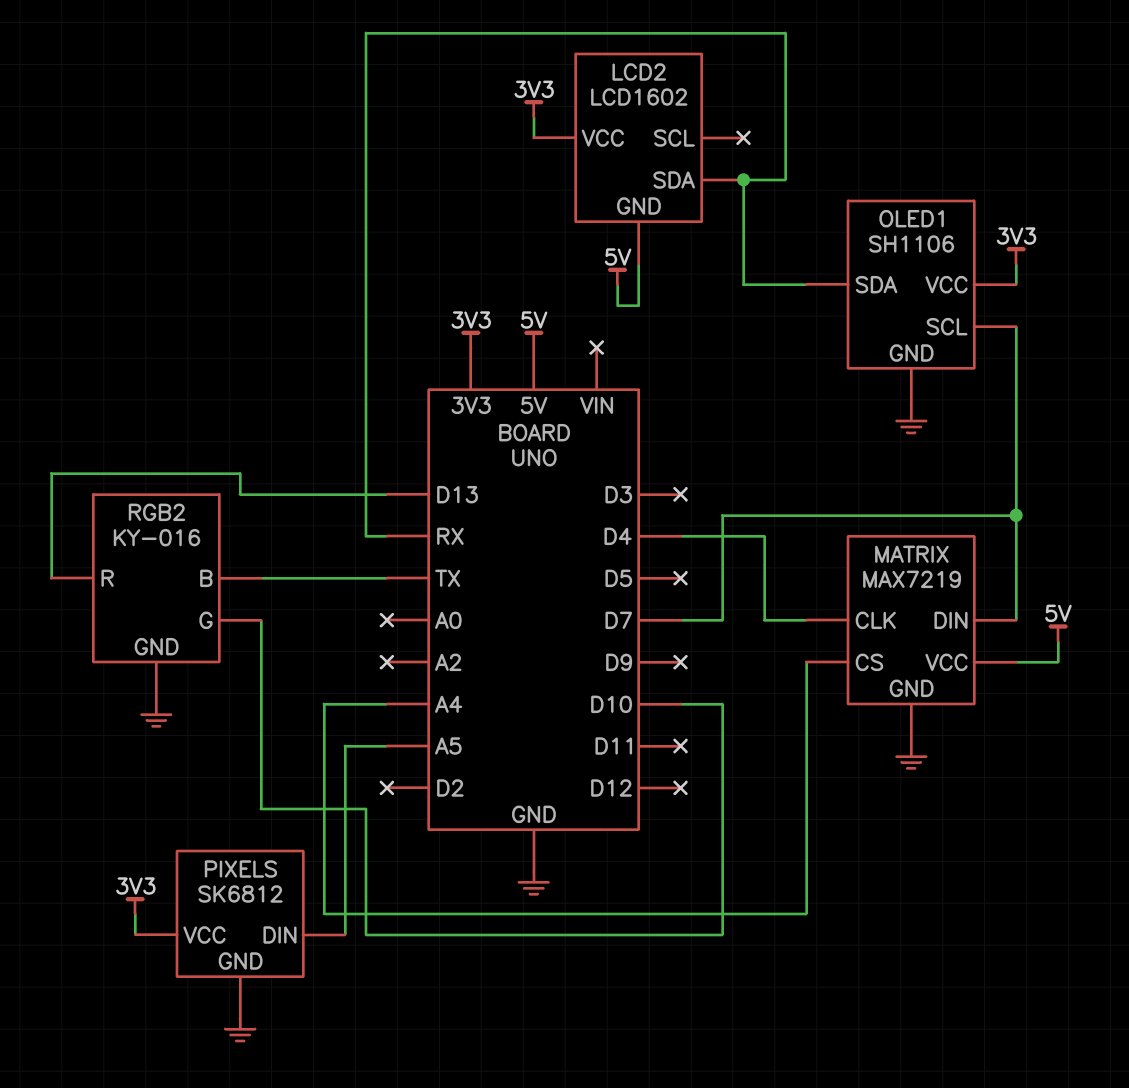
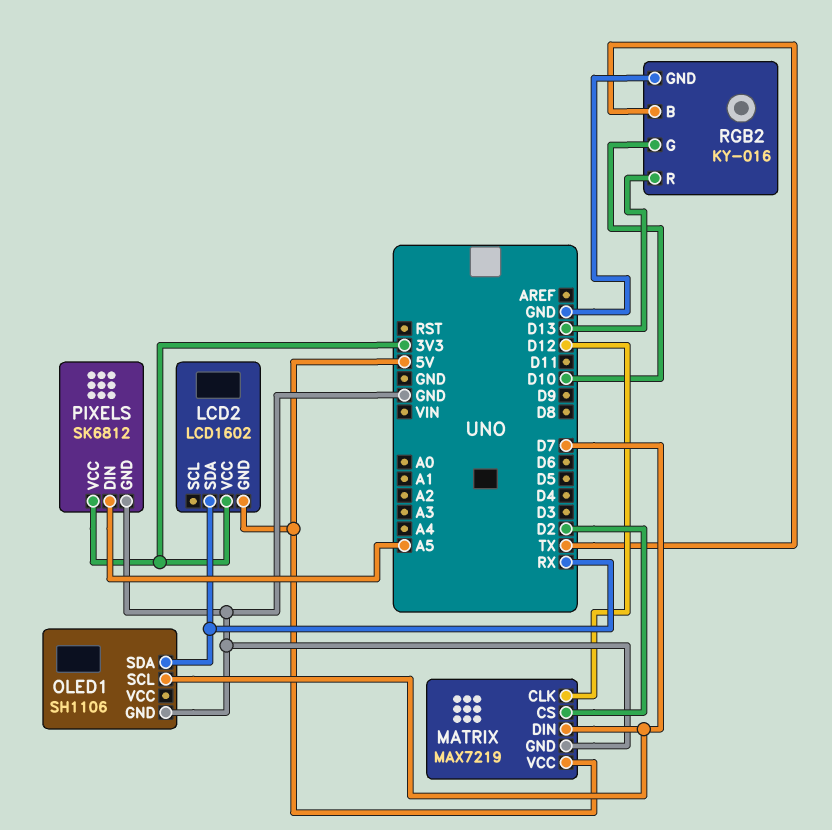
MATRIX pin CLK: D4 -> D12
MATRIX pin CS: A4 -> D2
OLED1 pin VCC: 3V3 -> none

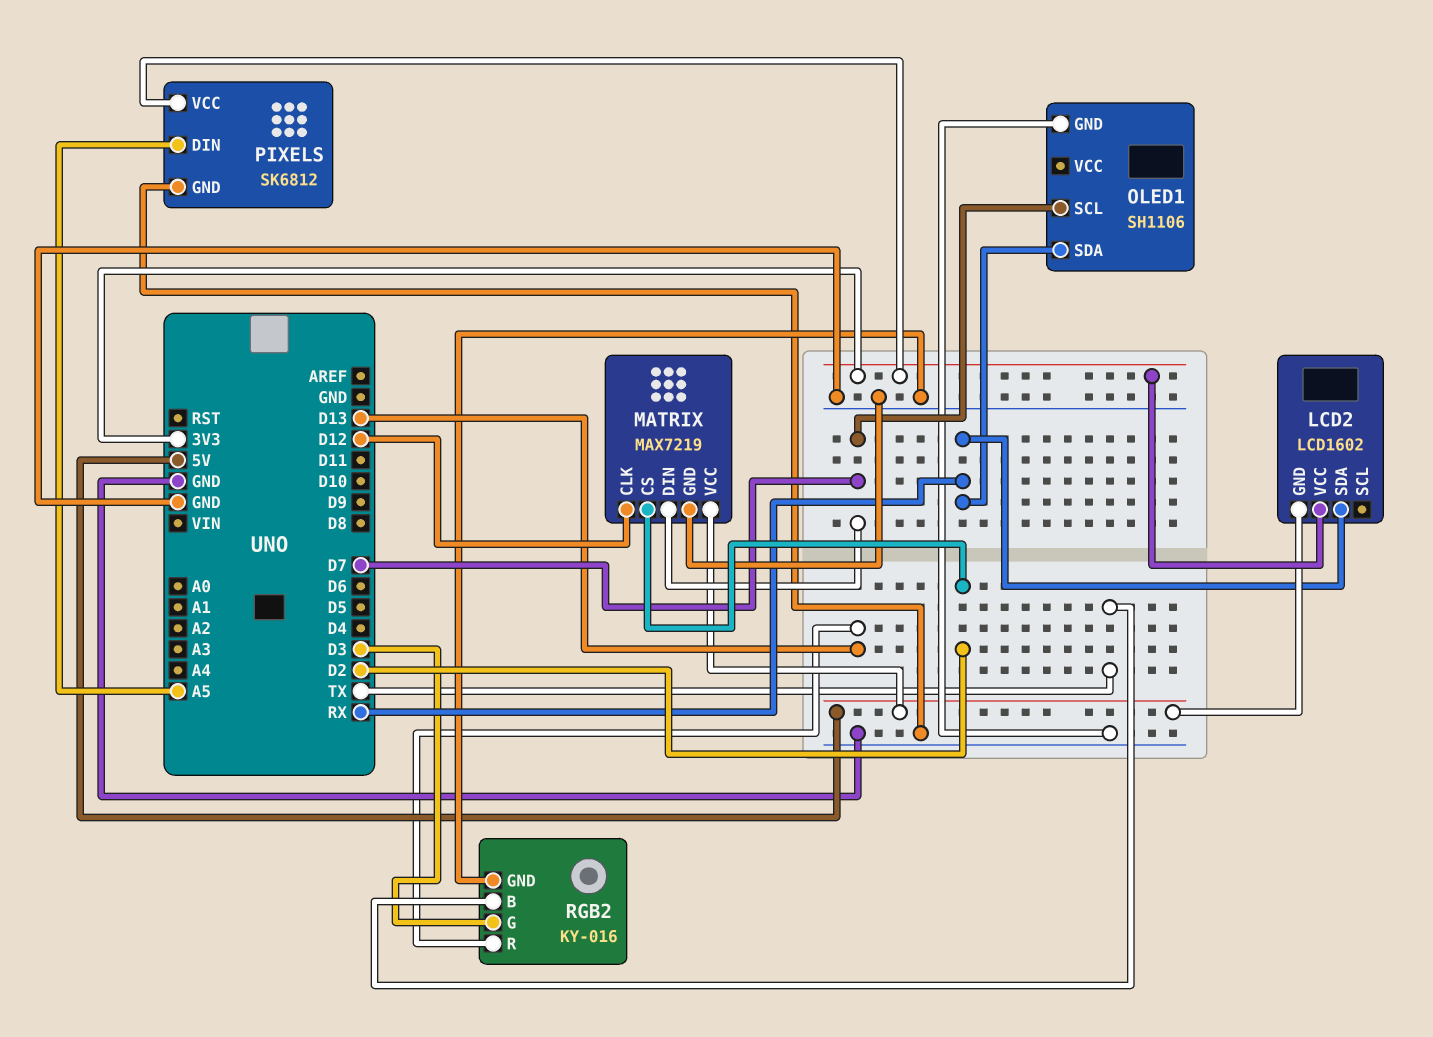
RGB2 pin G: D10 -> D3

